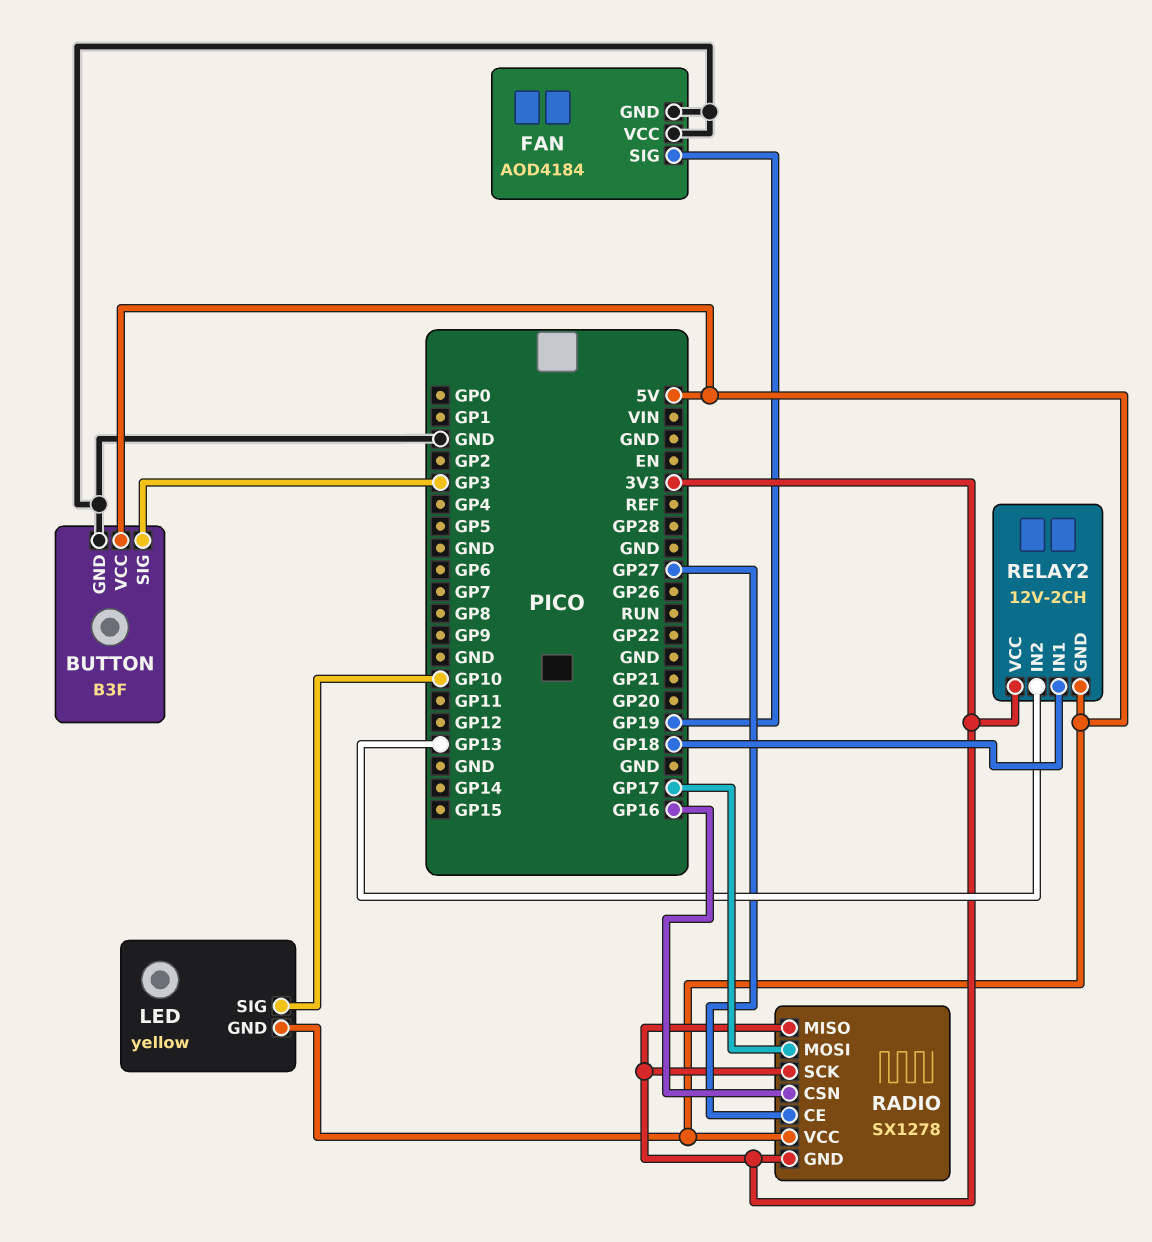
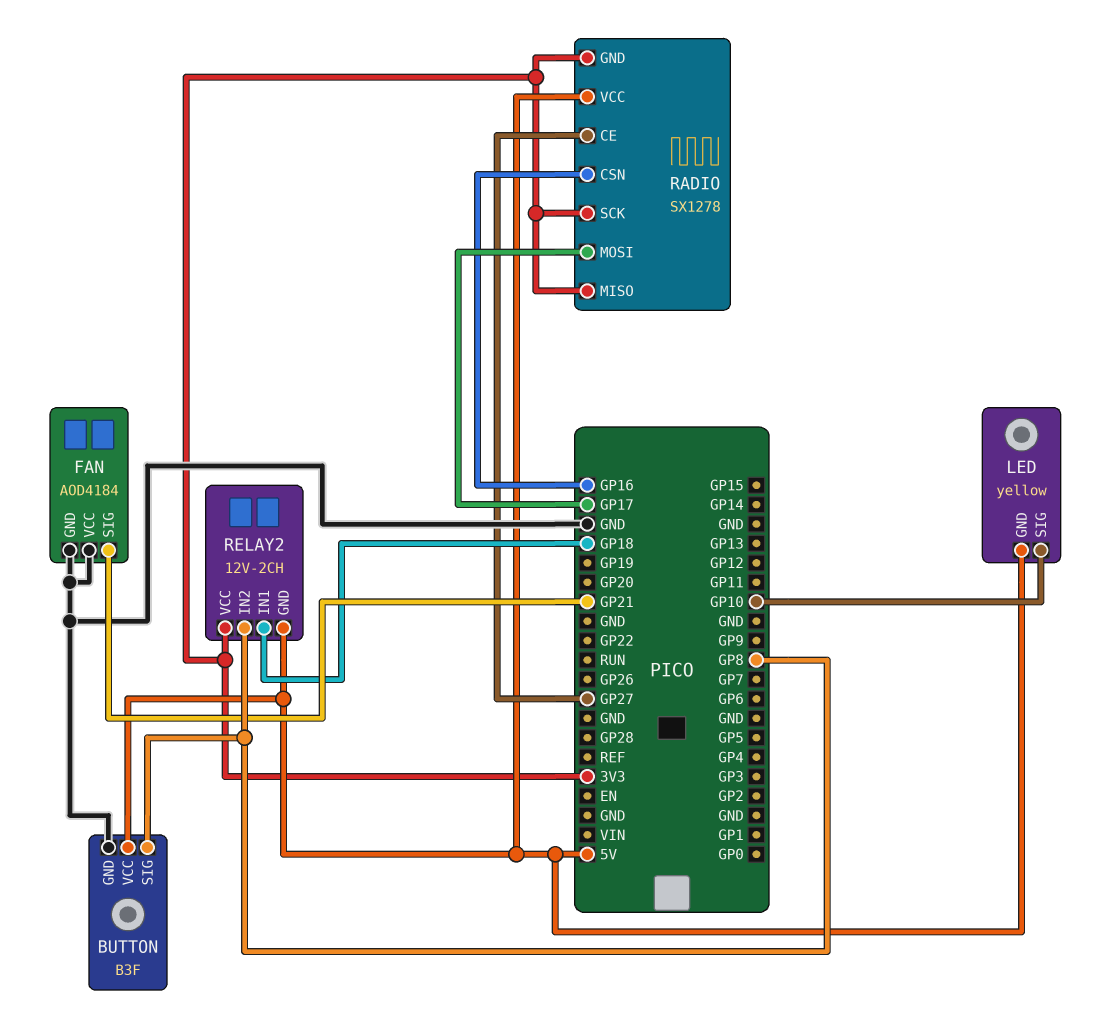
BUTTON pin SIG: GP3 -> GP8
FAN pin SIG: GP19 -> GP21
RELAY2 pin IN2: GP13 -> GP8

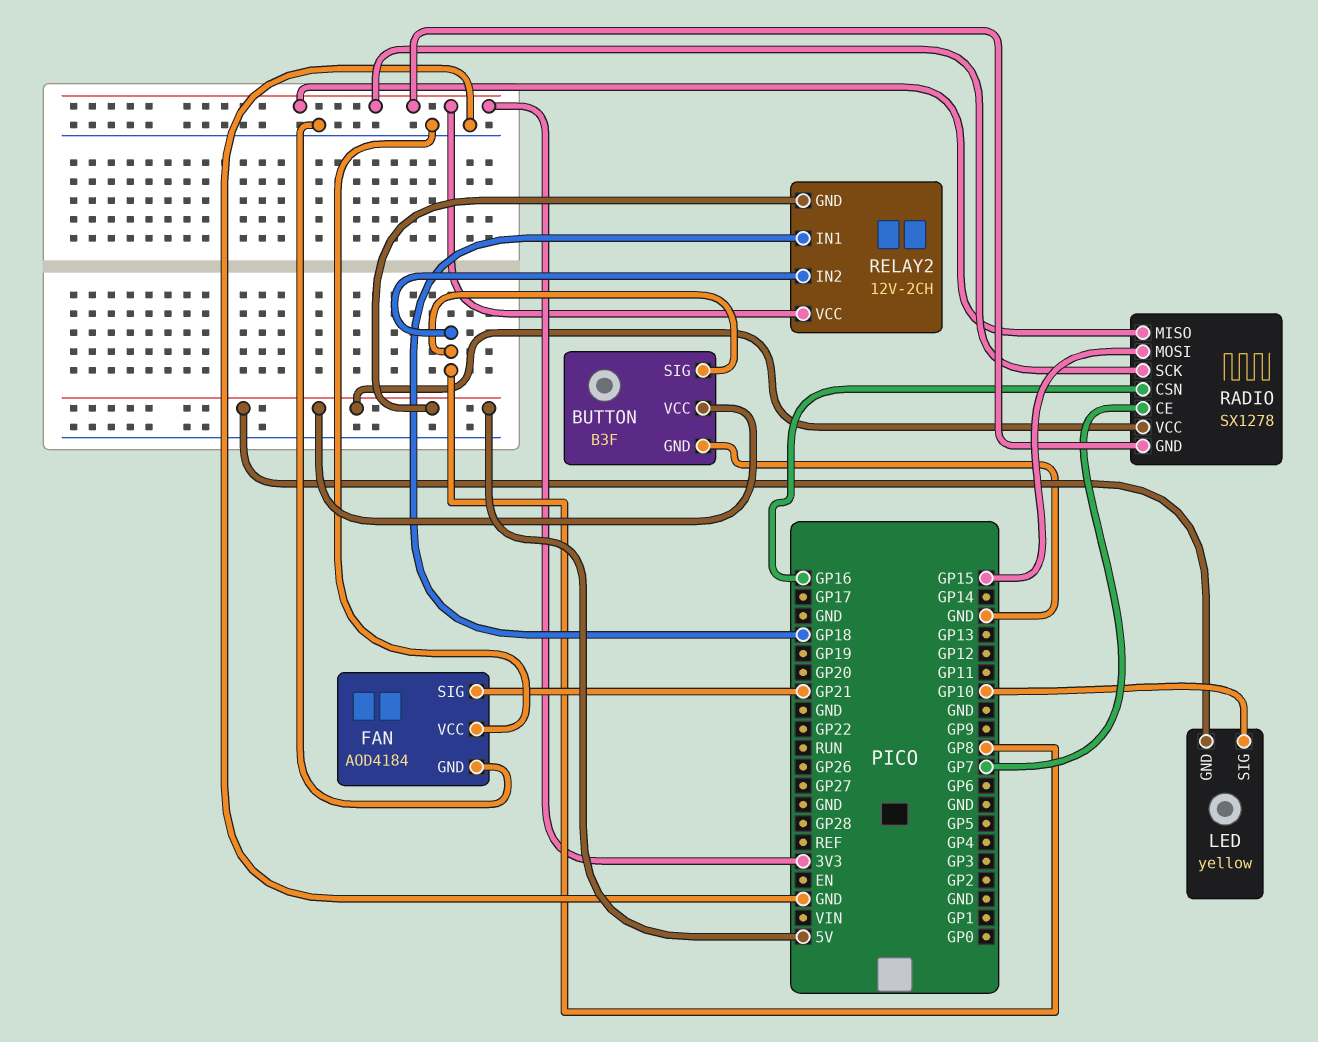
RADIO pin CE: GP27 -> GP7
RADIO pin MOSI: GP17 -> GP15

